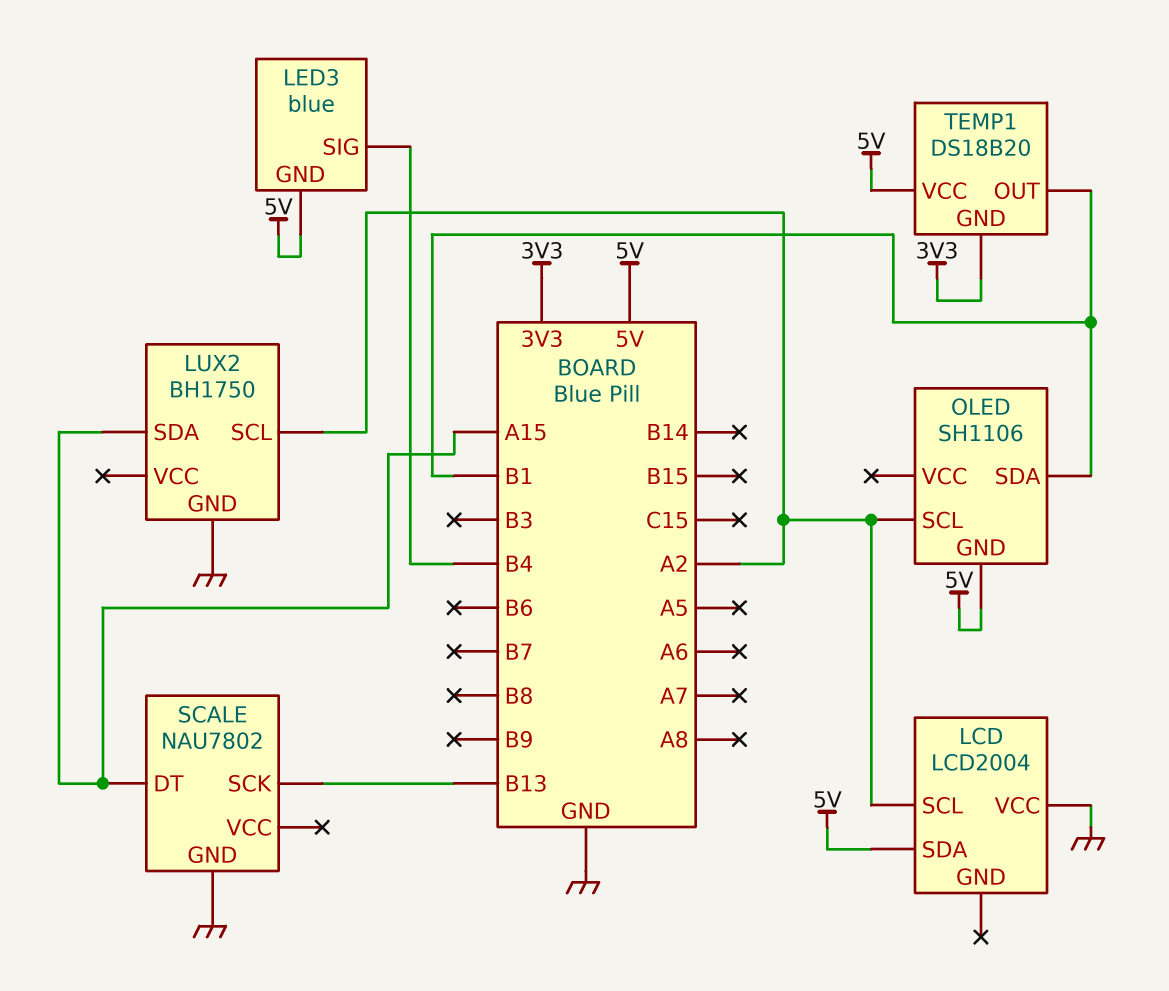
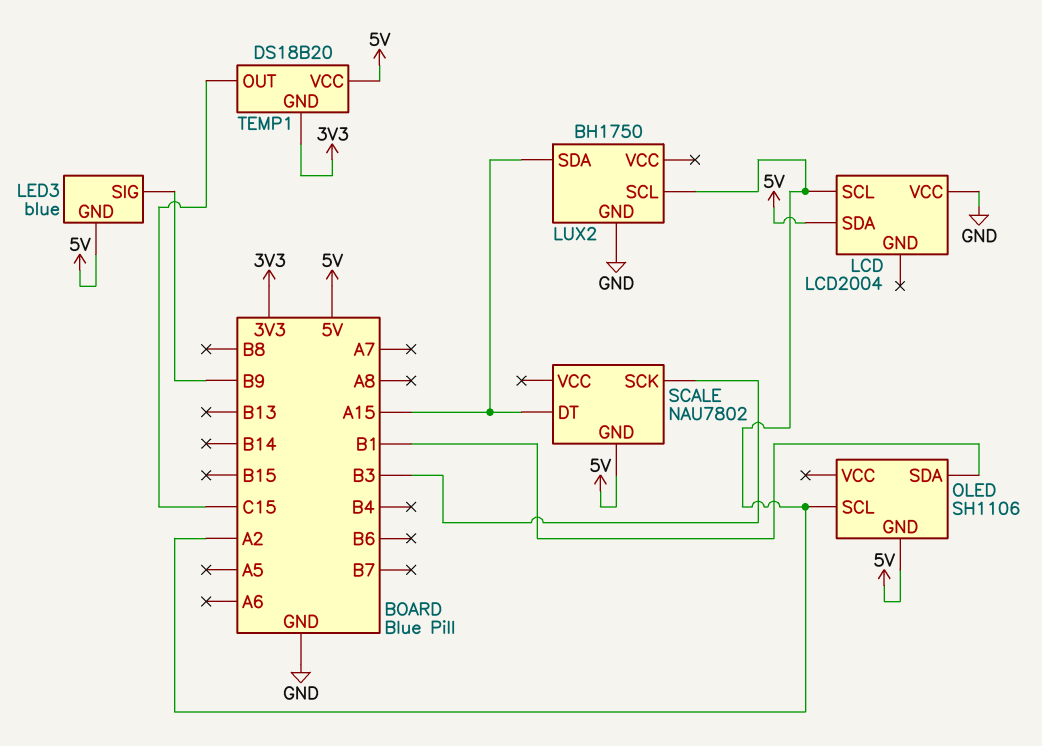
LED3 pin SIG: B4 -> B9
SCALE pin GND: GND -> 5V
SCALE pin SCK: B13 -> B3
TEMP1 pin OUT: B1 -> C15

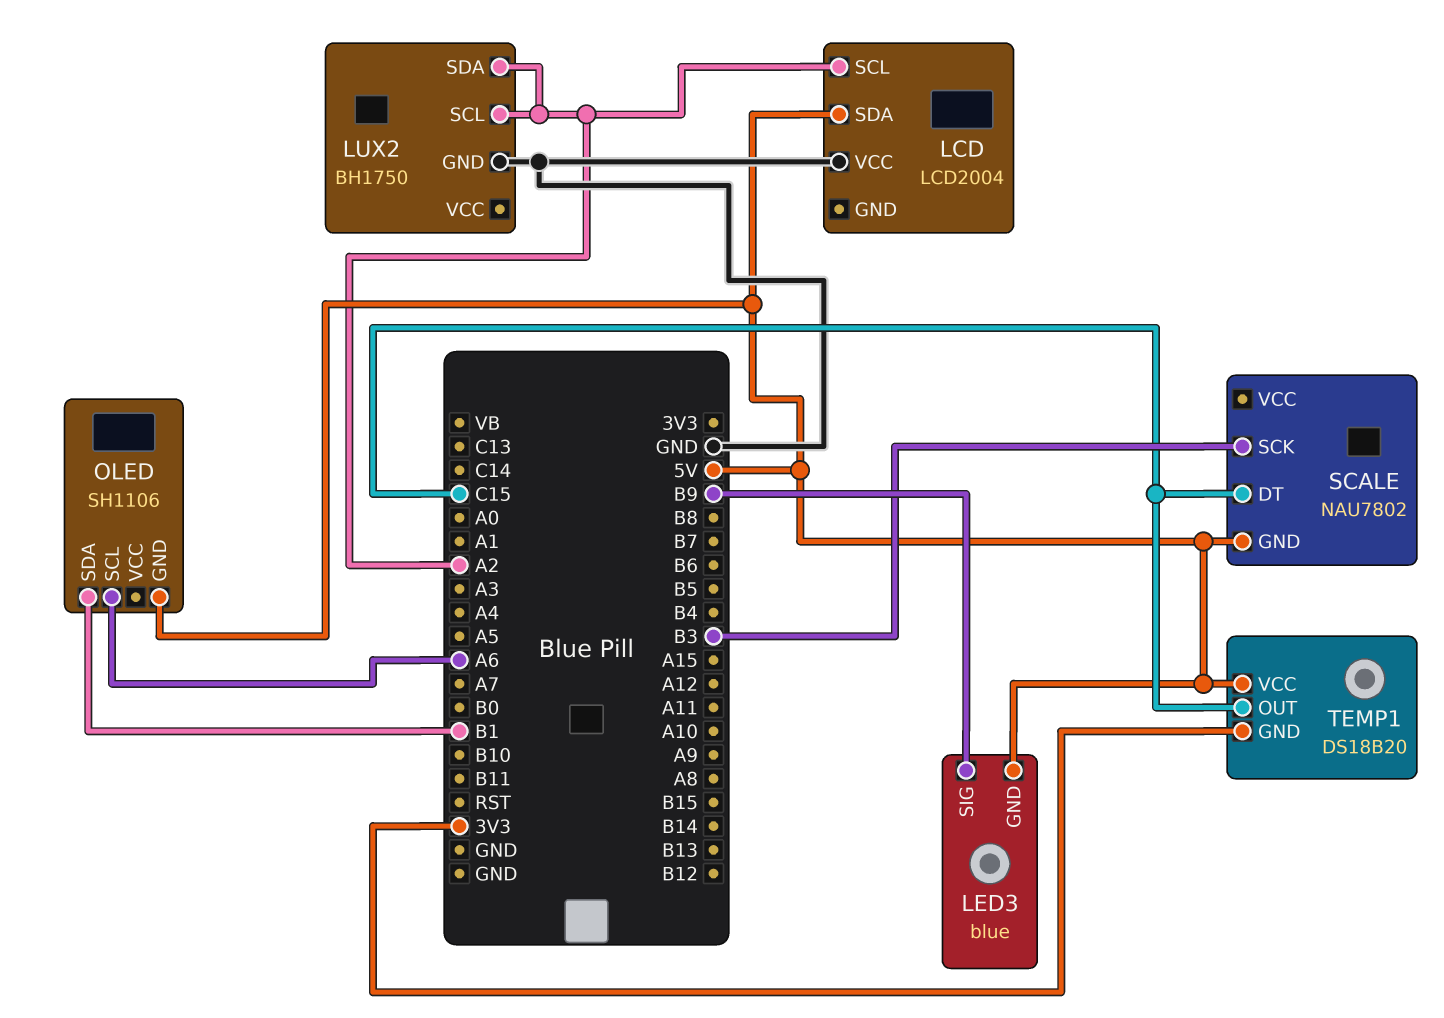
LUX2 pin SDA: A15 -> A2
OLED pin SCL: A2 -> A6
SCALE pin DT: A15 -> C15

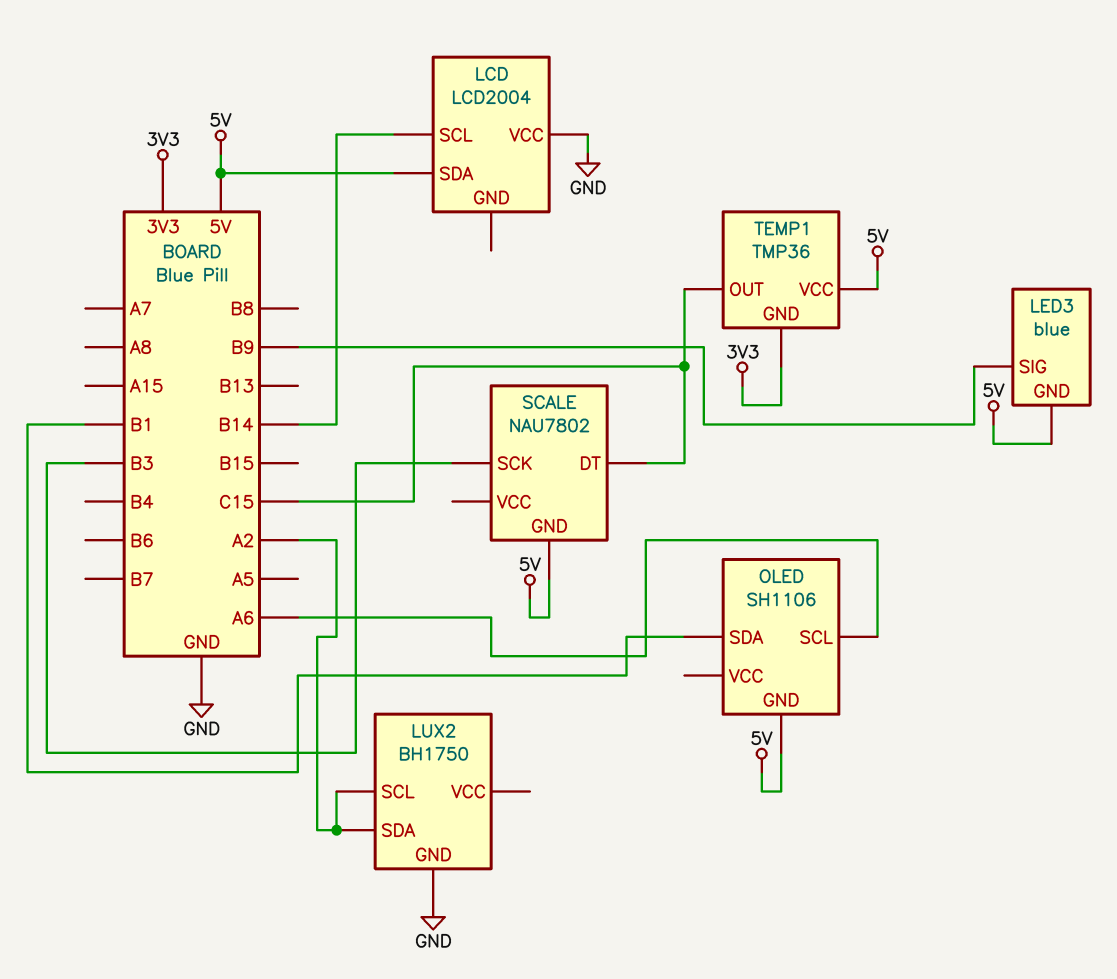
LCD pin SCL: A2 -> B14
TEMP1: DS18B20 -> TMP36

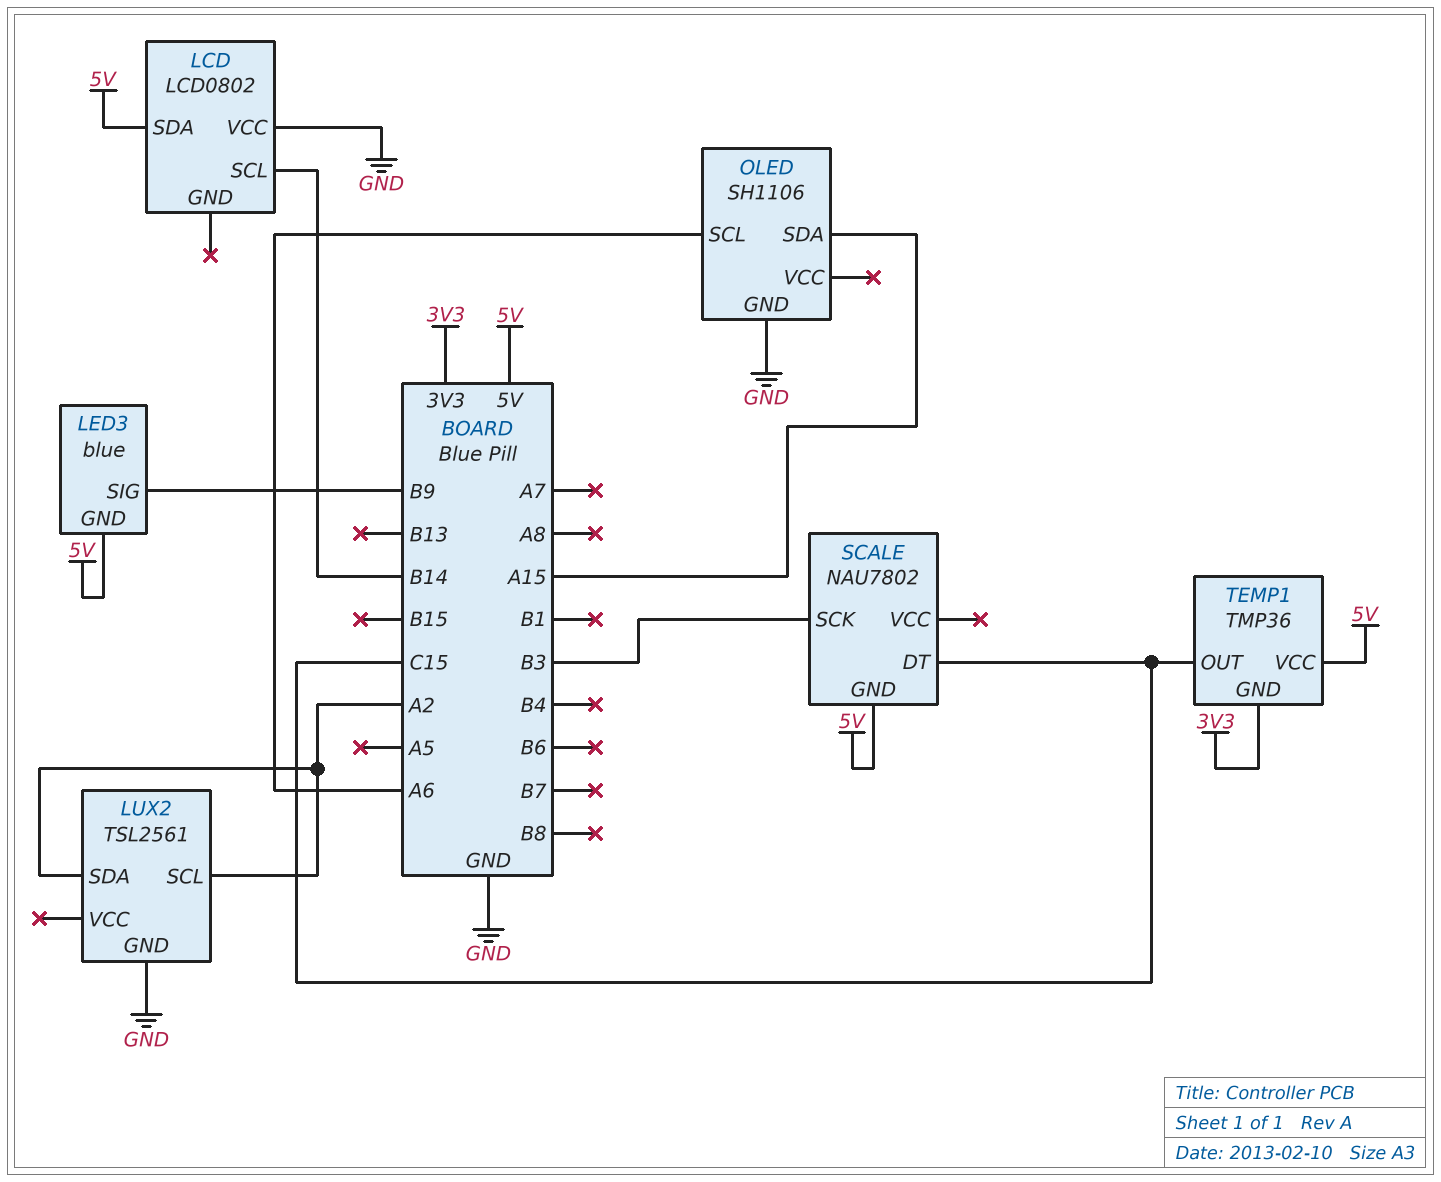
LCD: LCD2004 -> LCD0802
LUX2: BH1750 -> TSL2561
OLED pin GND: 5V -> GND
OLED pin SDA: B1 -> A15

